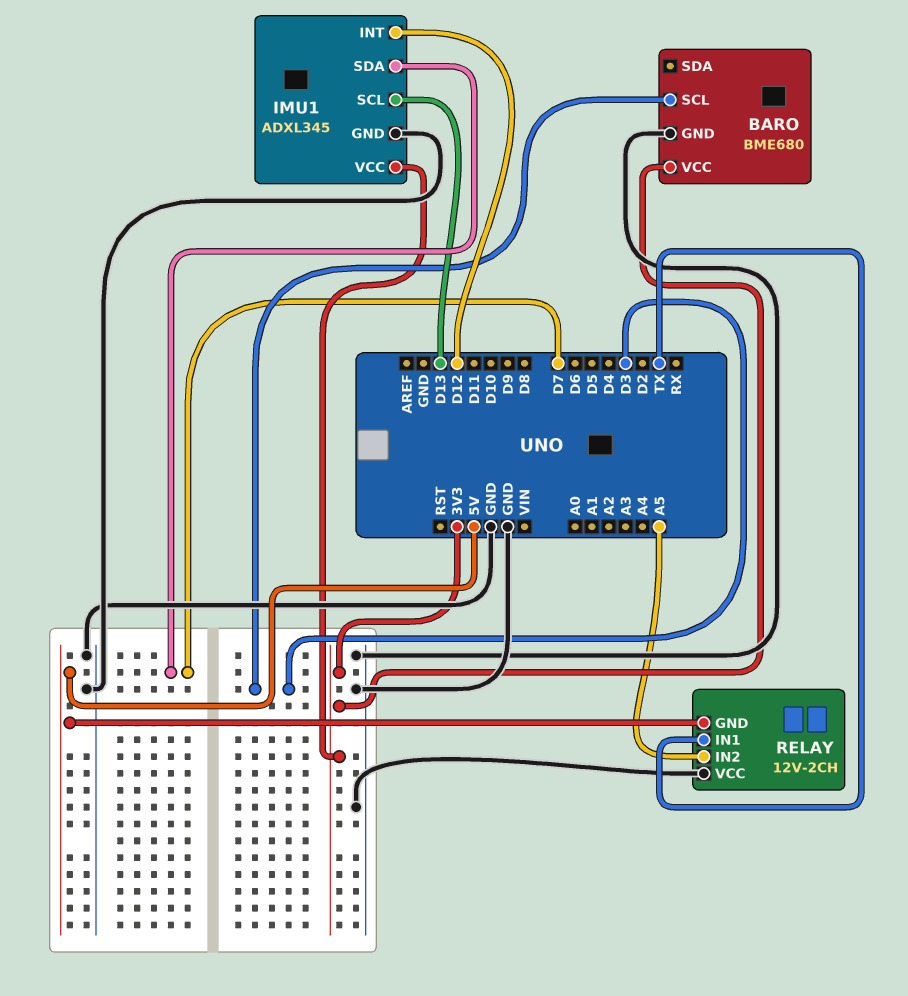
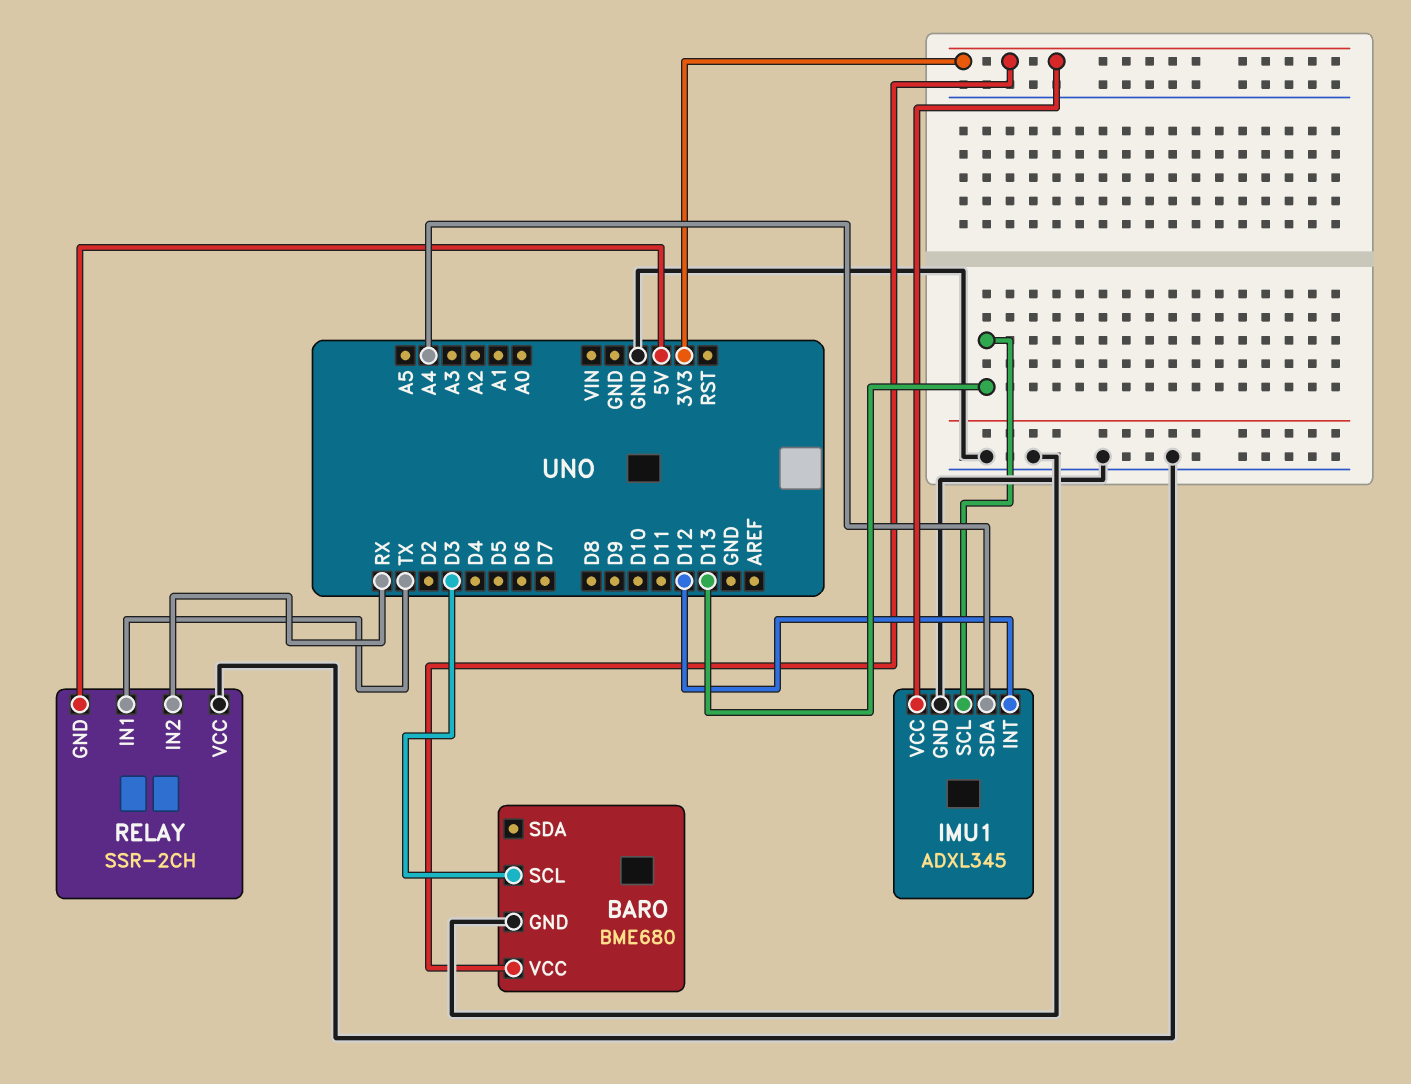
IMU1 pin SDA: D7 -> A4
RELAY: 12V-2CH -> SSR-2CH
RELAY pin IN2: A5 -> RX

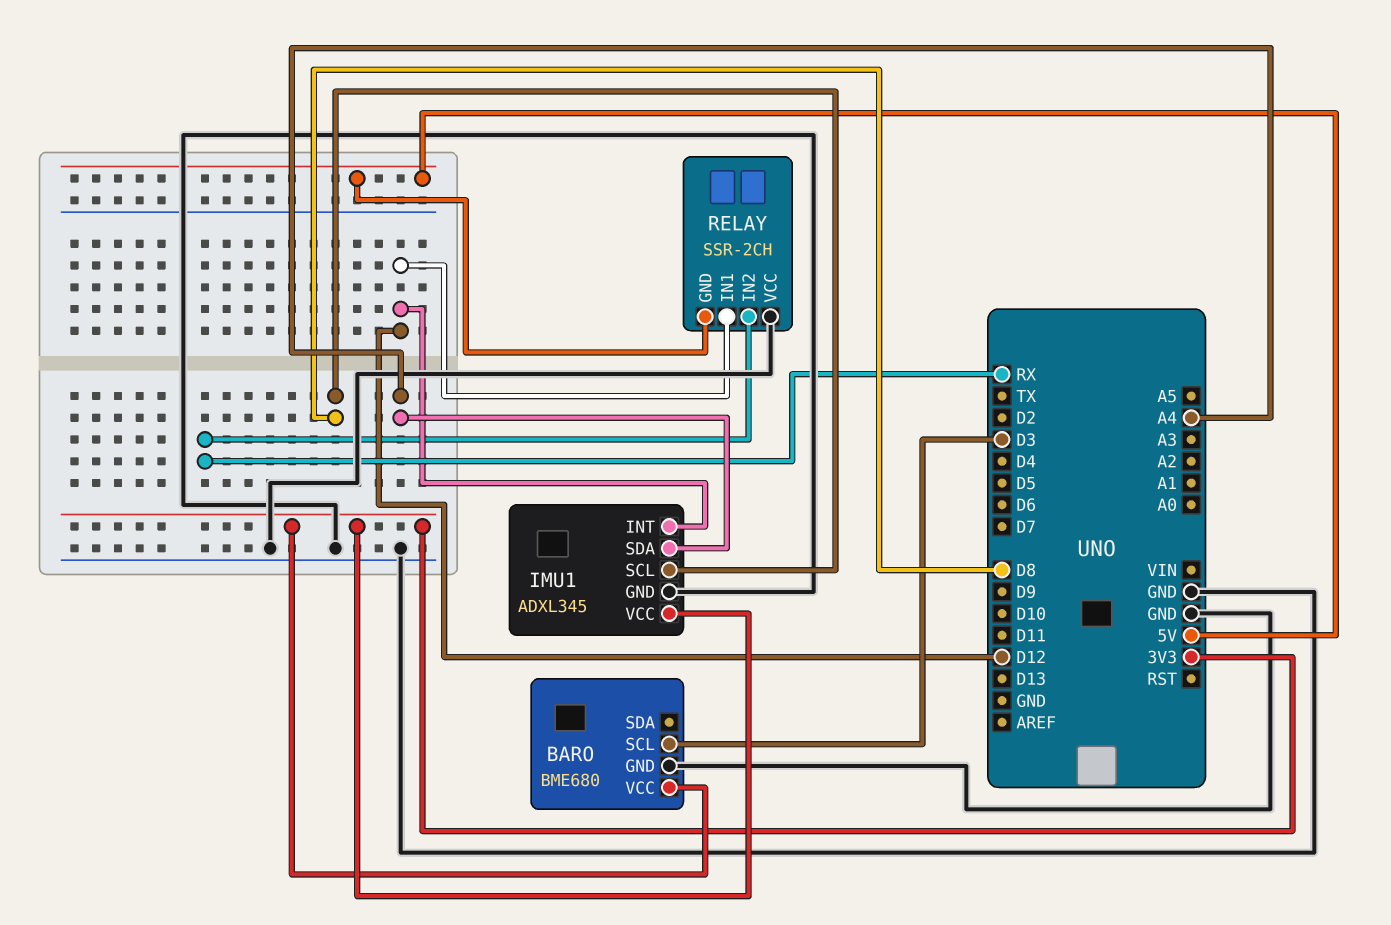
IMU1 pin SCL: D13 -> D8
RELAY pin IN1: TX -> D12

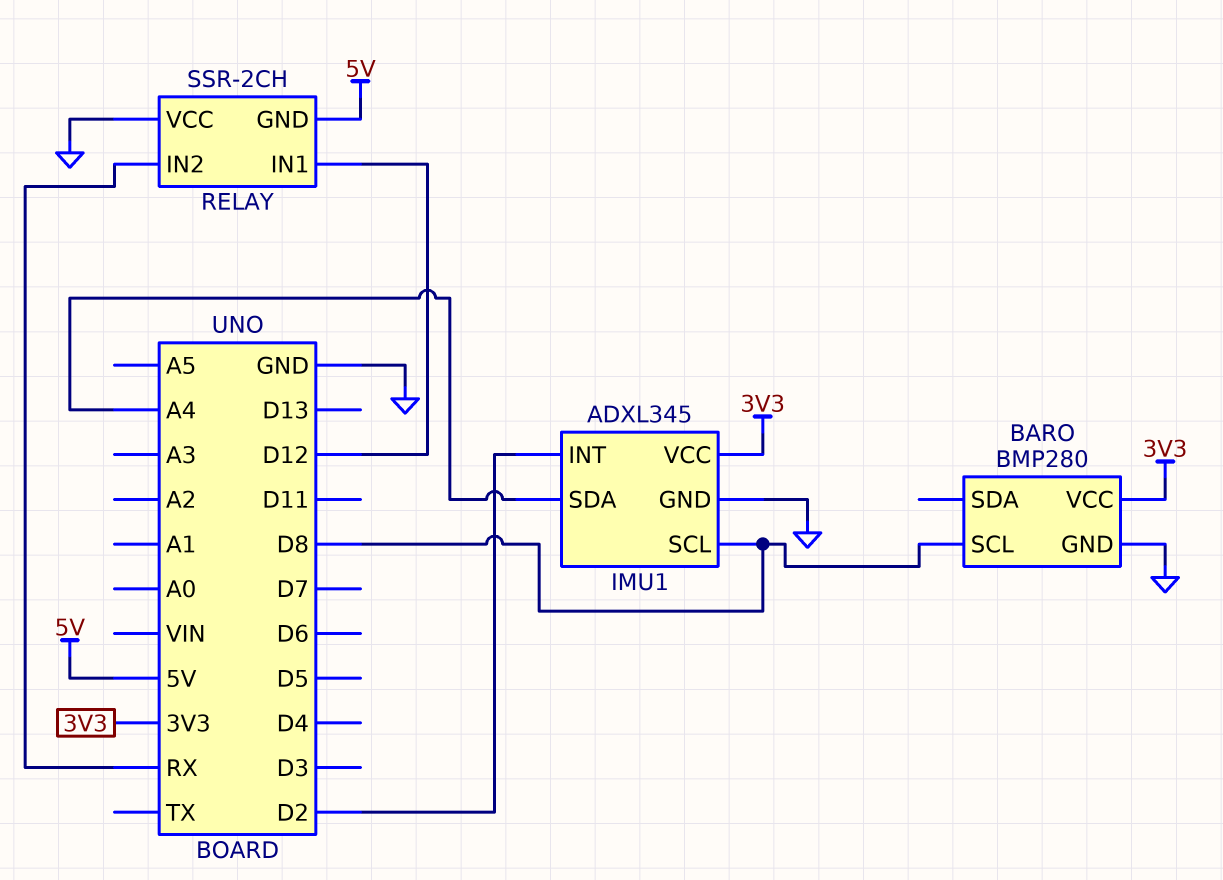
BARO: BME680 -> BMP280
BARO pin SCL: D3 -> D8
IMU1 pin INT: D12 -> D2

